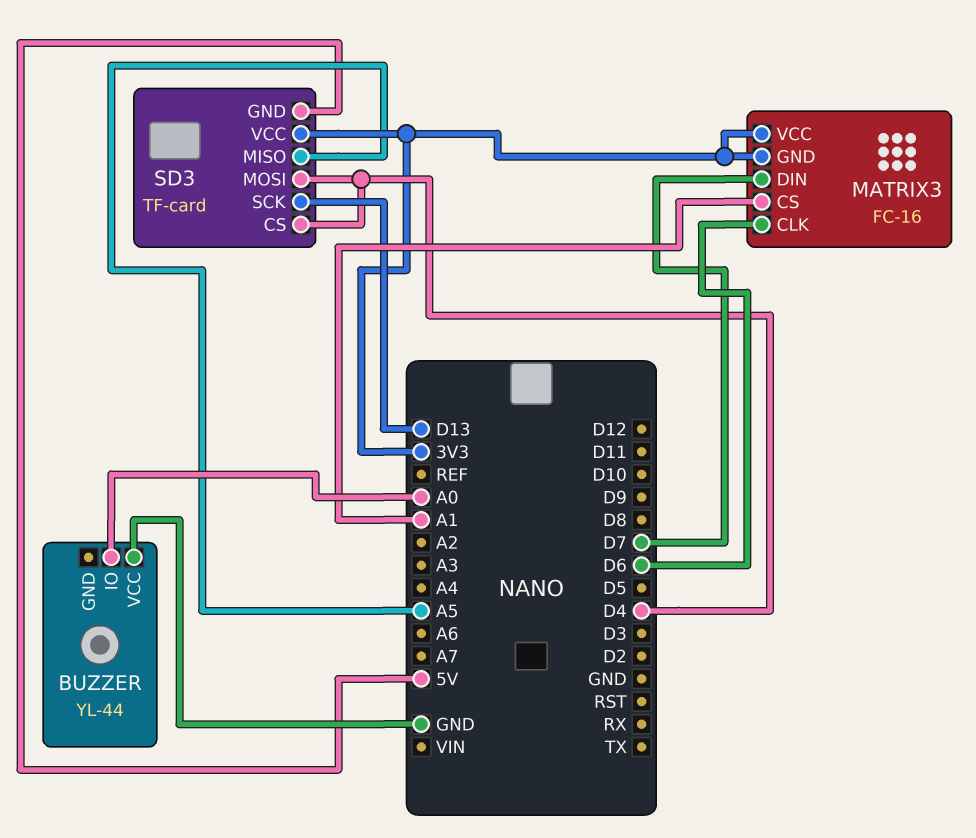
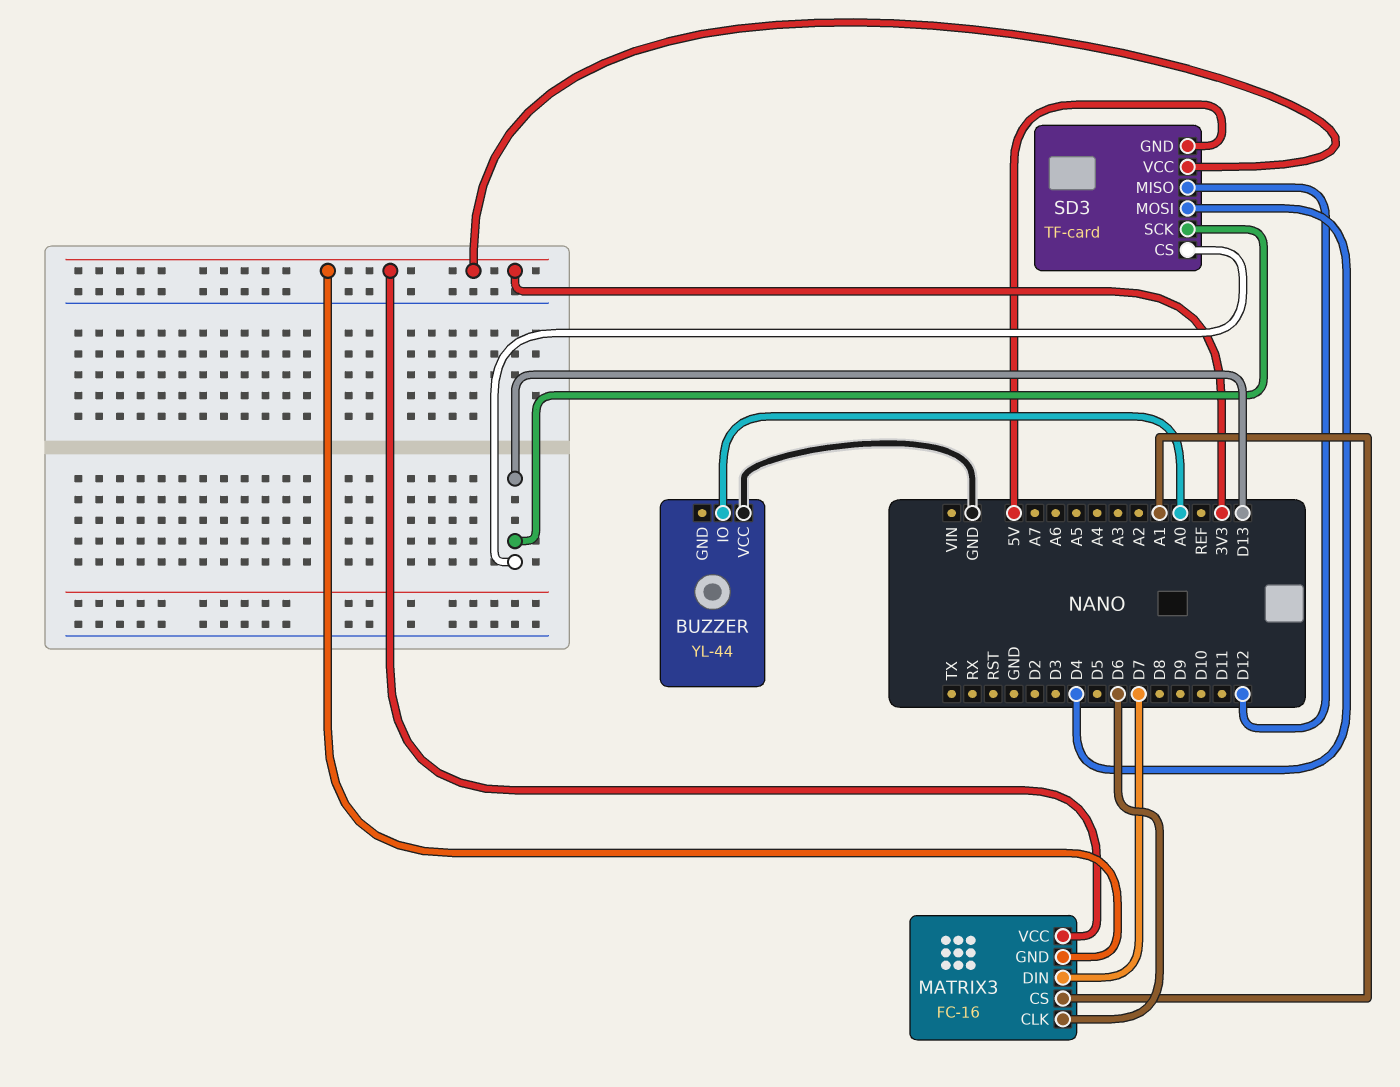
SD3 pin CS: D4 -> D13
SD3 pin MISO: A5 -> D12

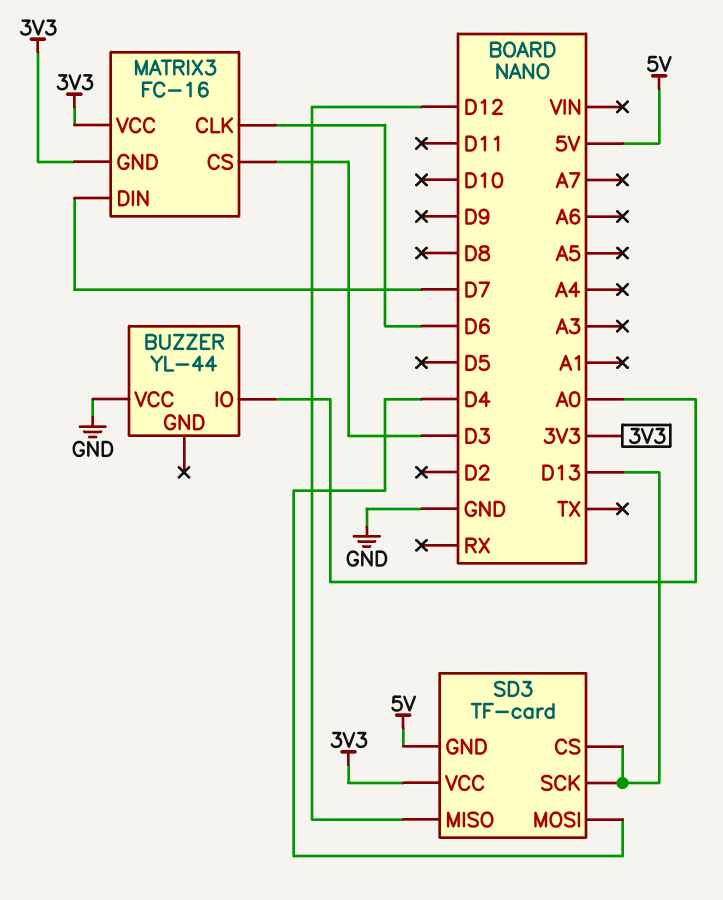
MATRIX3 pin CS: A1 -> D3

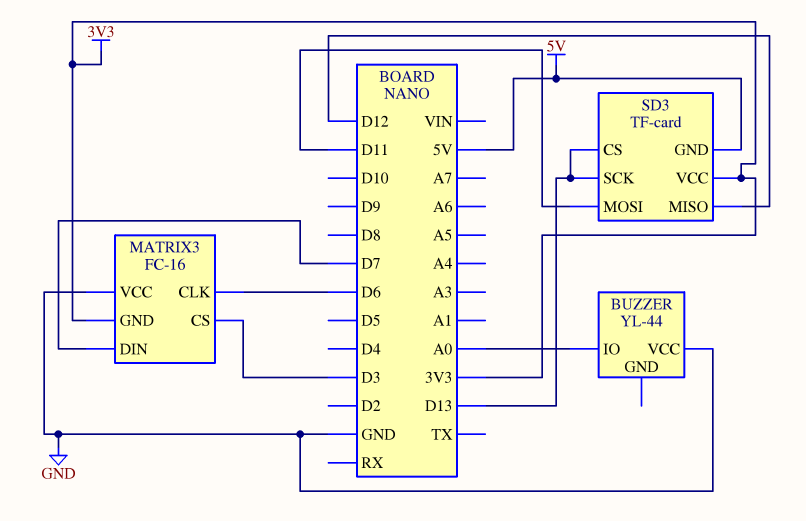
MATRIX3 pin VCC: 3V3 -> GND
SD3 pin MOSI: D4 -> D11

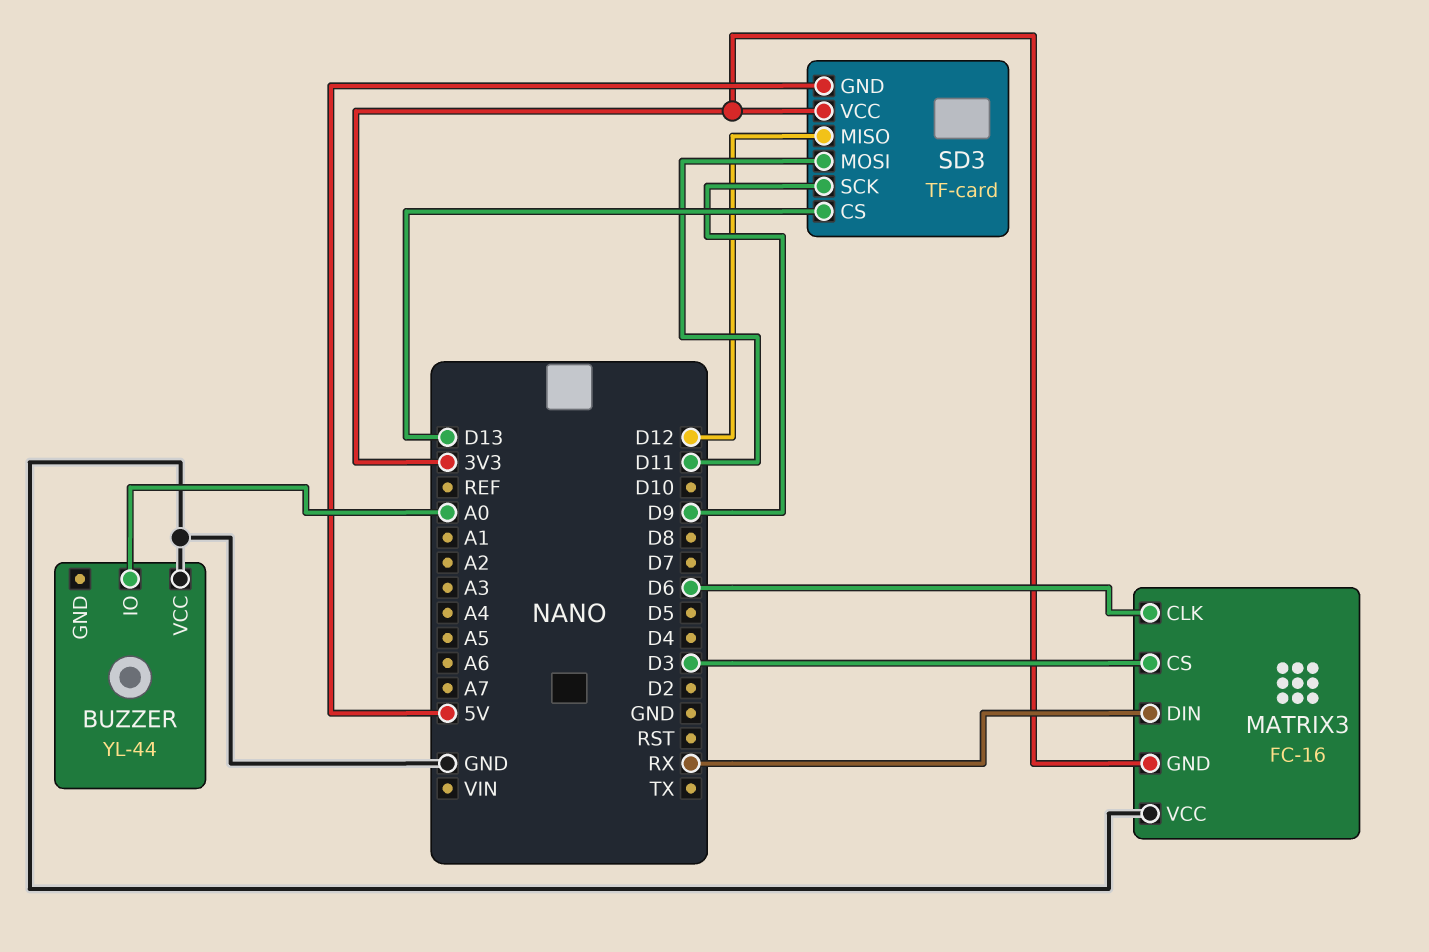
MATRIX3 pin DIN: D7 -> RX
SD3 pin SCK: D13 -> D9

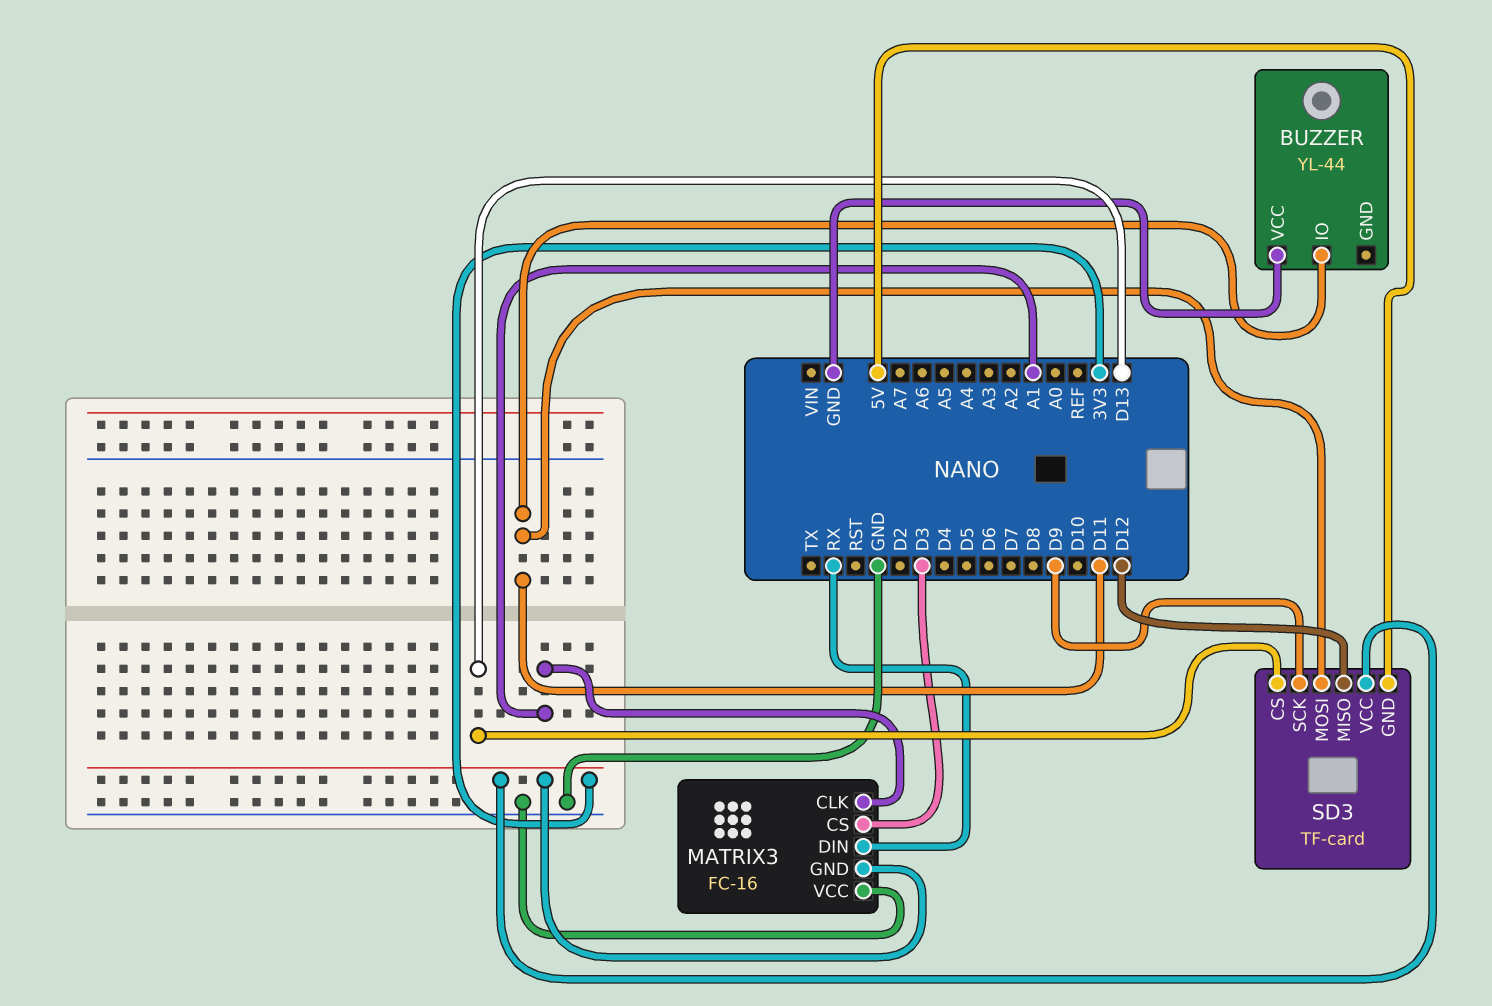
BUZZER pin IO: A0 -> D11
MATRIX3 pin CLK: D6 -> A1

